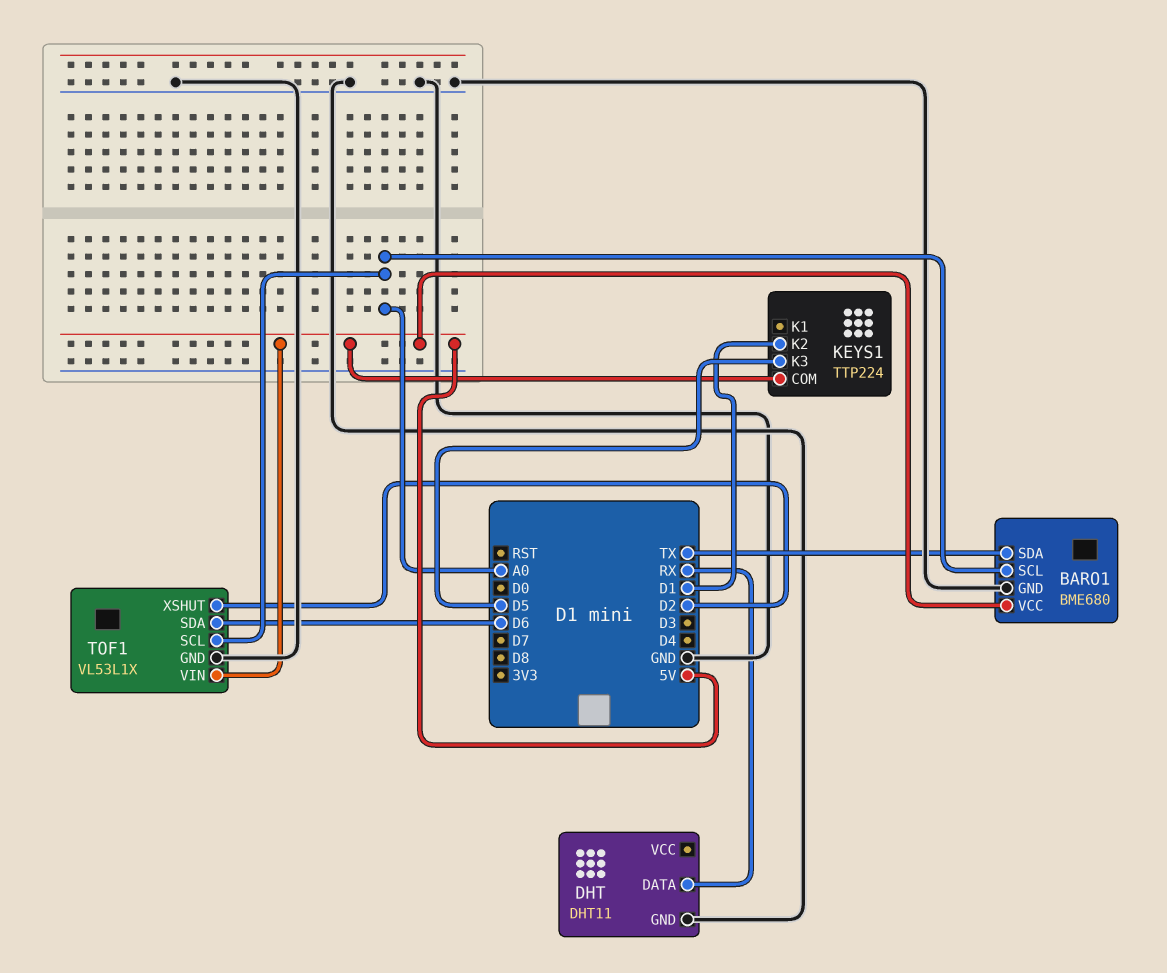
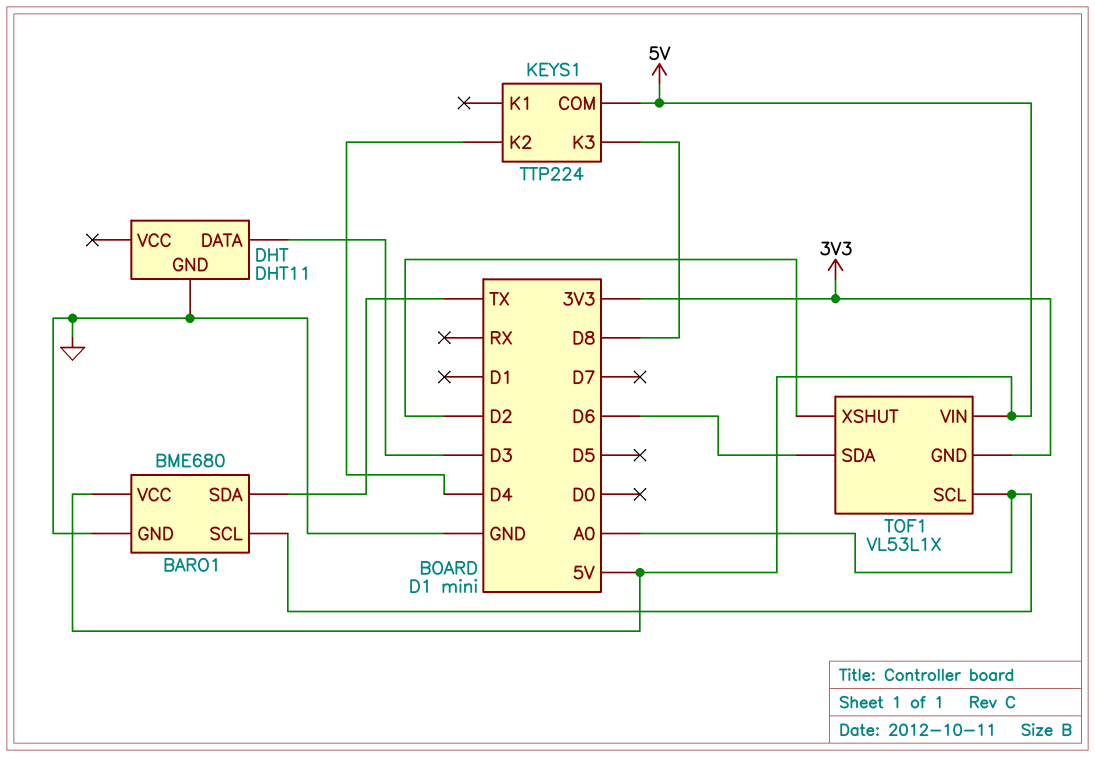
DHT pin DATA: RX -> D3
KEYS1 pin K2: D1 -> D4
KEYS1 pin K3: D5 -> D8
TOF1 pin GND: GND -> 3V3

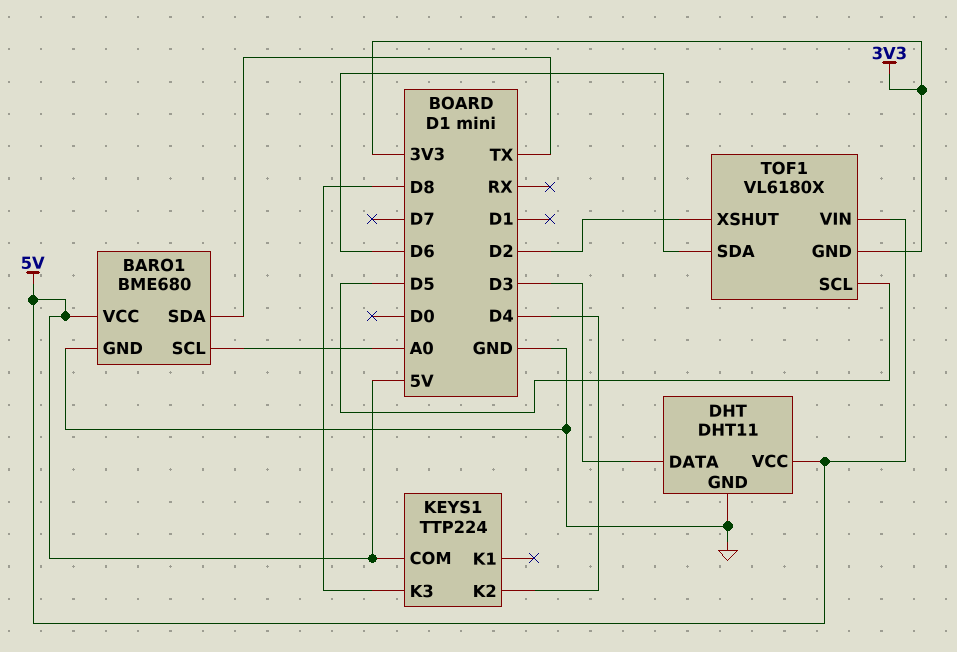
DHT pin VCC: none -> 5V
TOF1: VL53L1X -> VL6180X
TOF1 pin SCL: A0 -> D5

